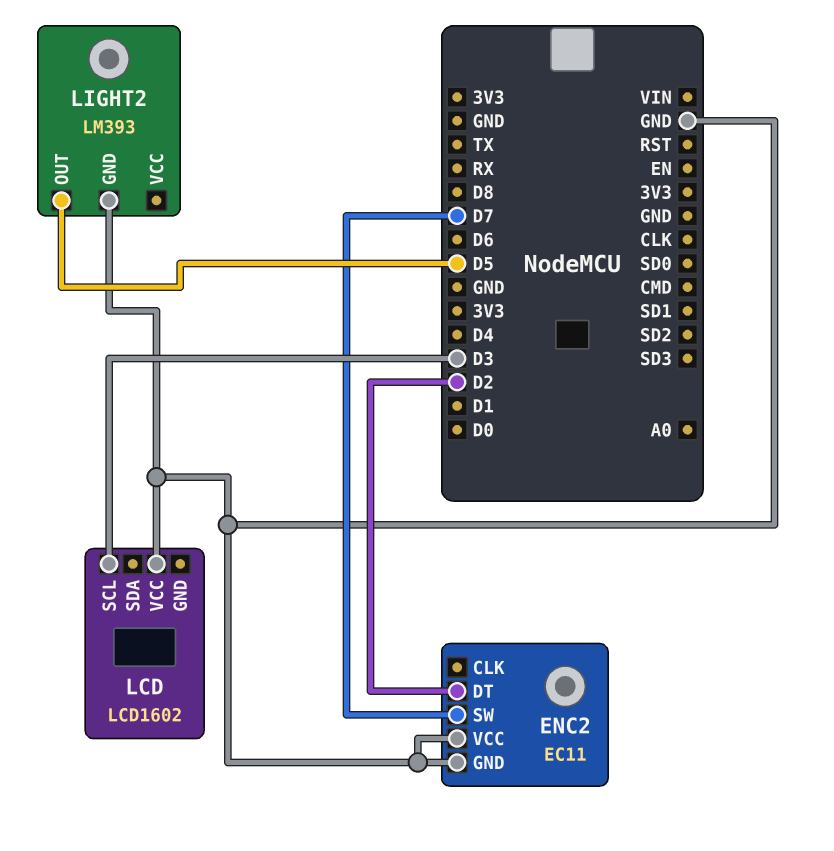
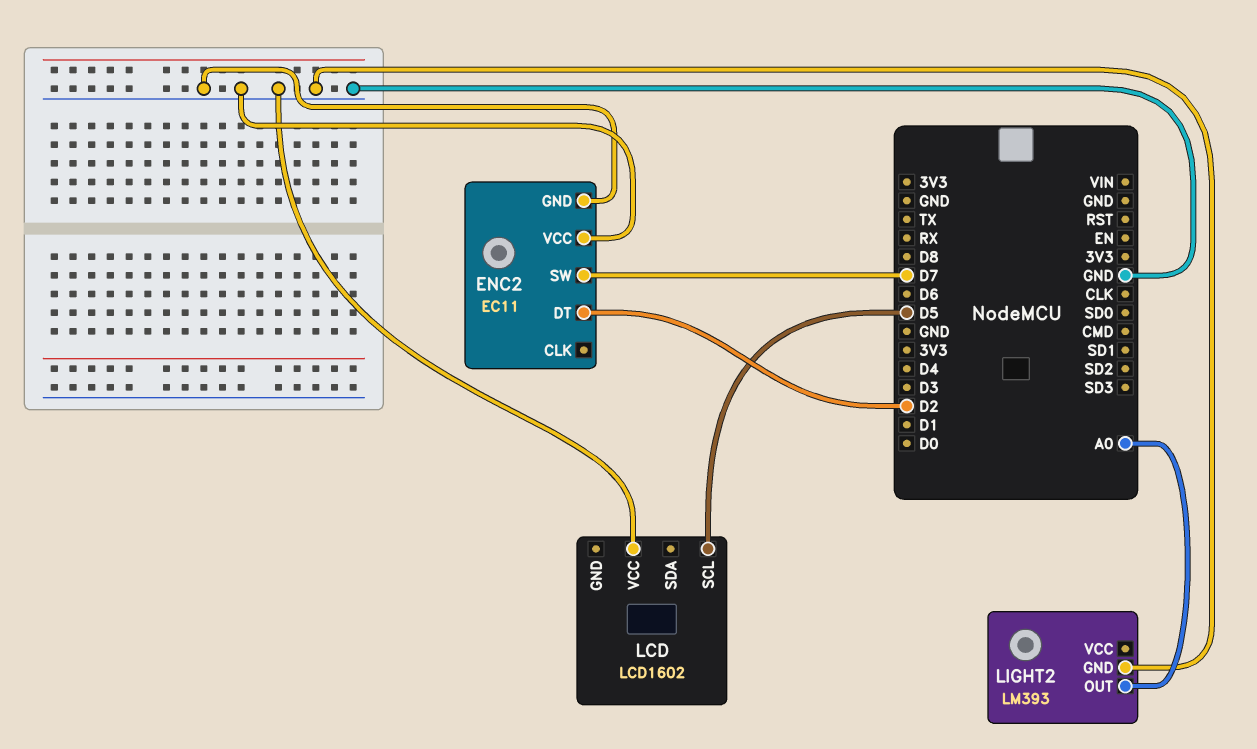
LCD pin SCL: D3 -> D5
LIGHT2 pin OUT: D5 -> A0

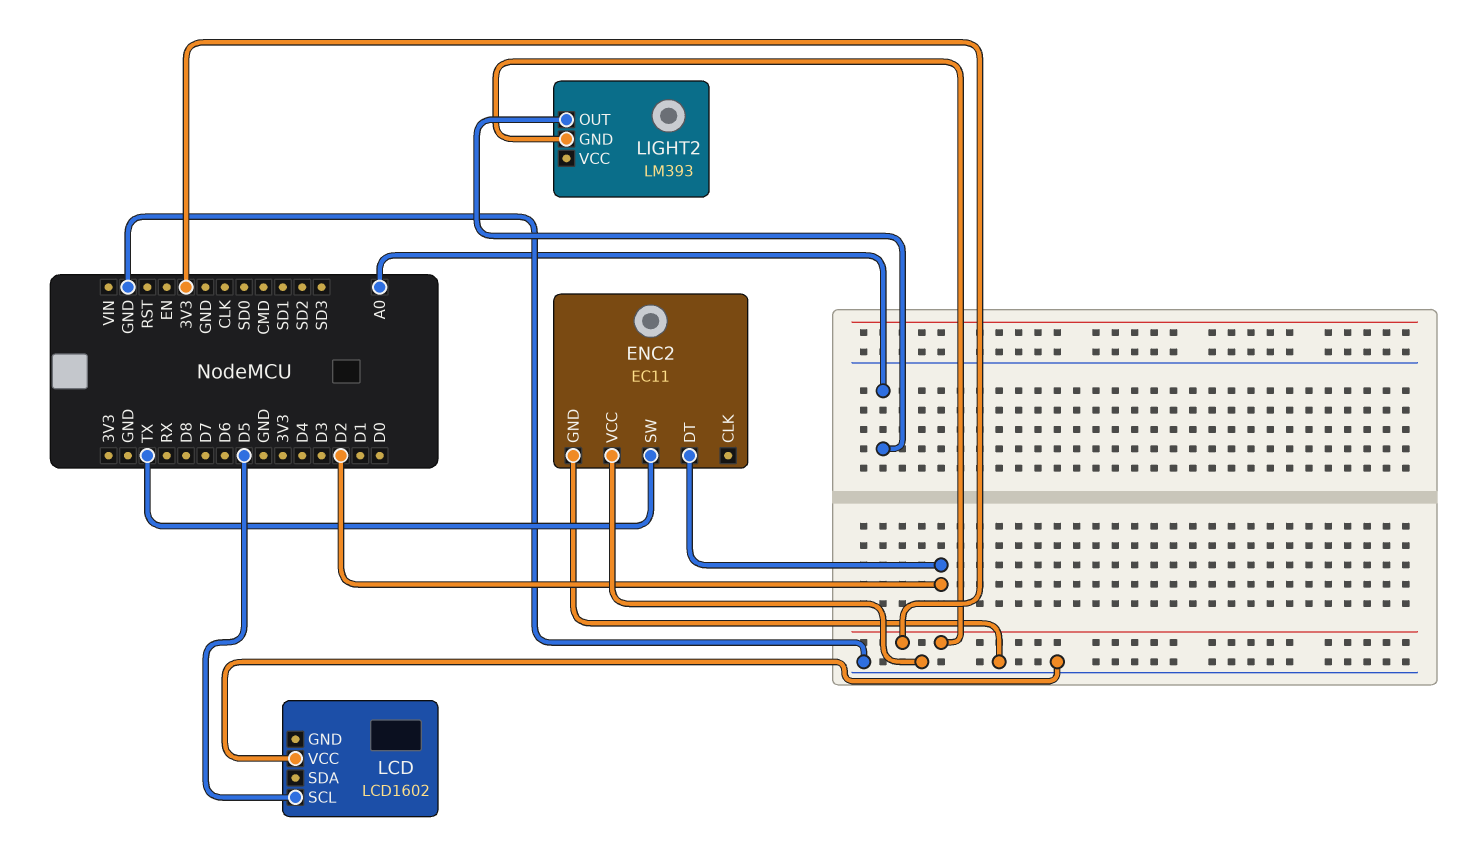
ENC2 pin SW: D7 -> TX
LIGHT2 pin GND: GND -> 3V3

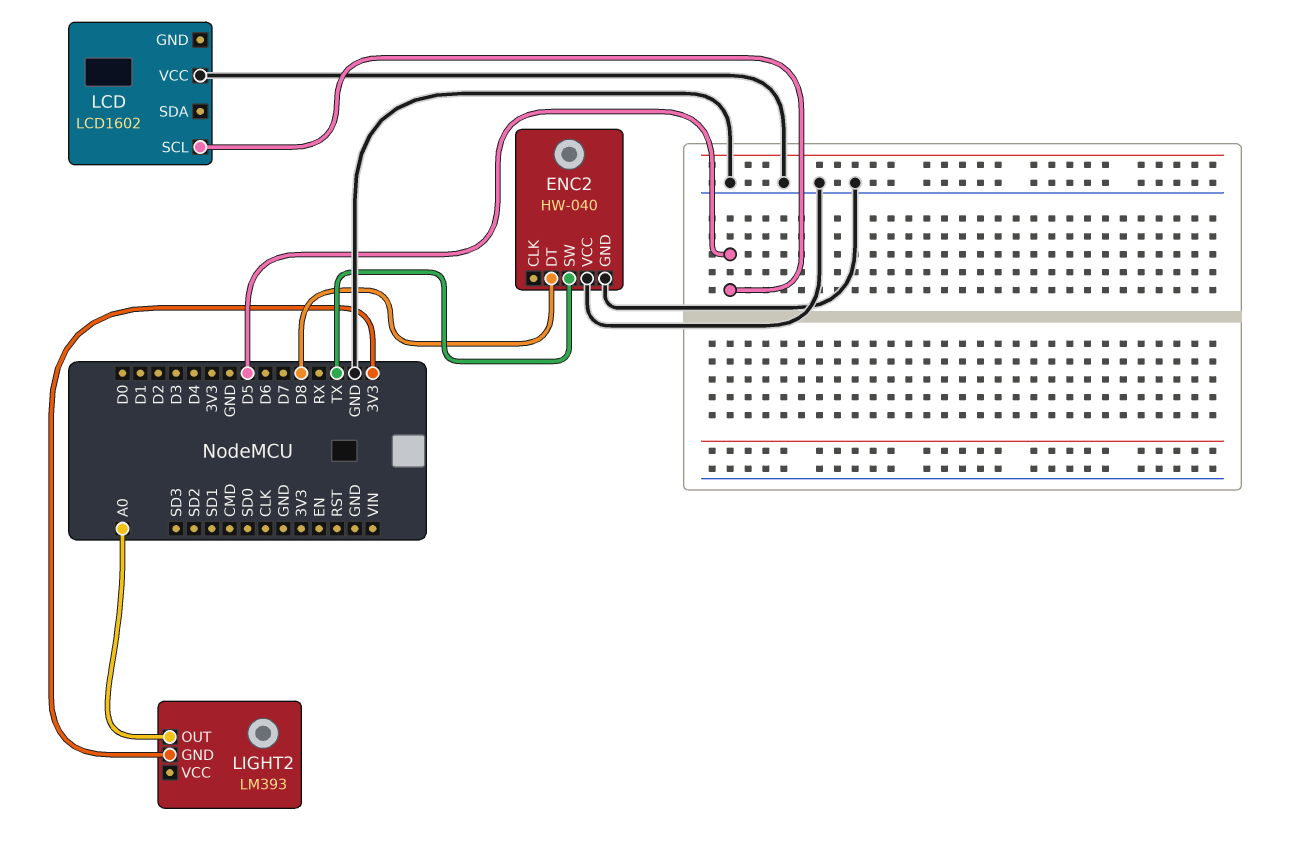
ENC2: EC11 -> HW-040
ENC2 pin DT: D2 -> D8

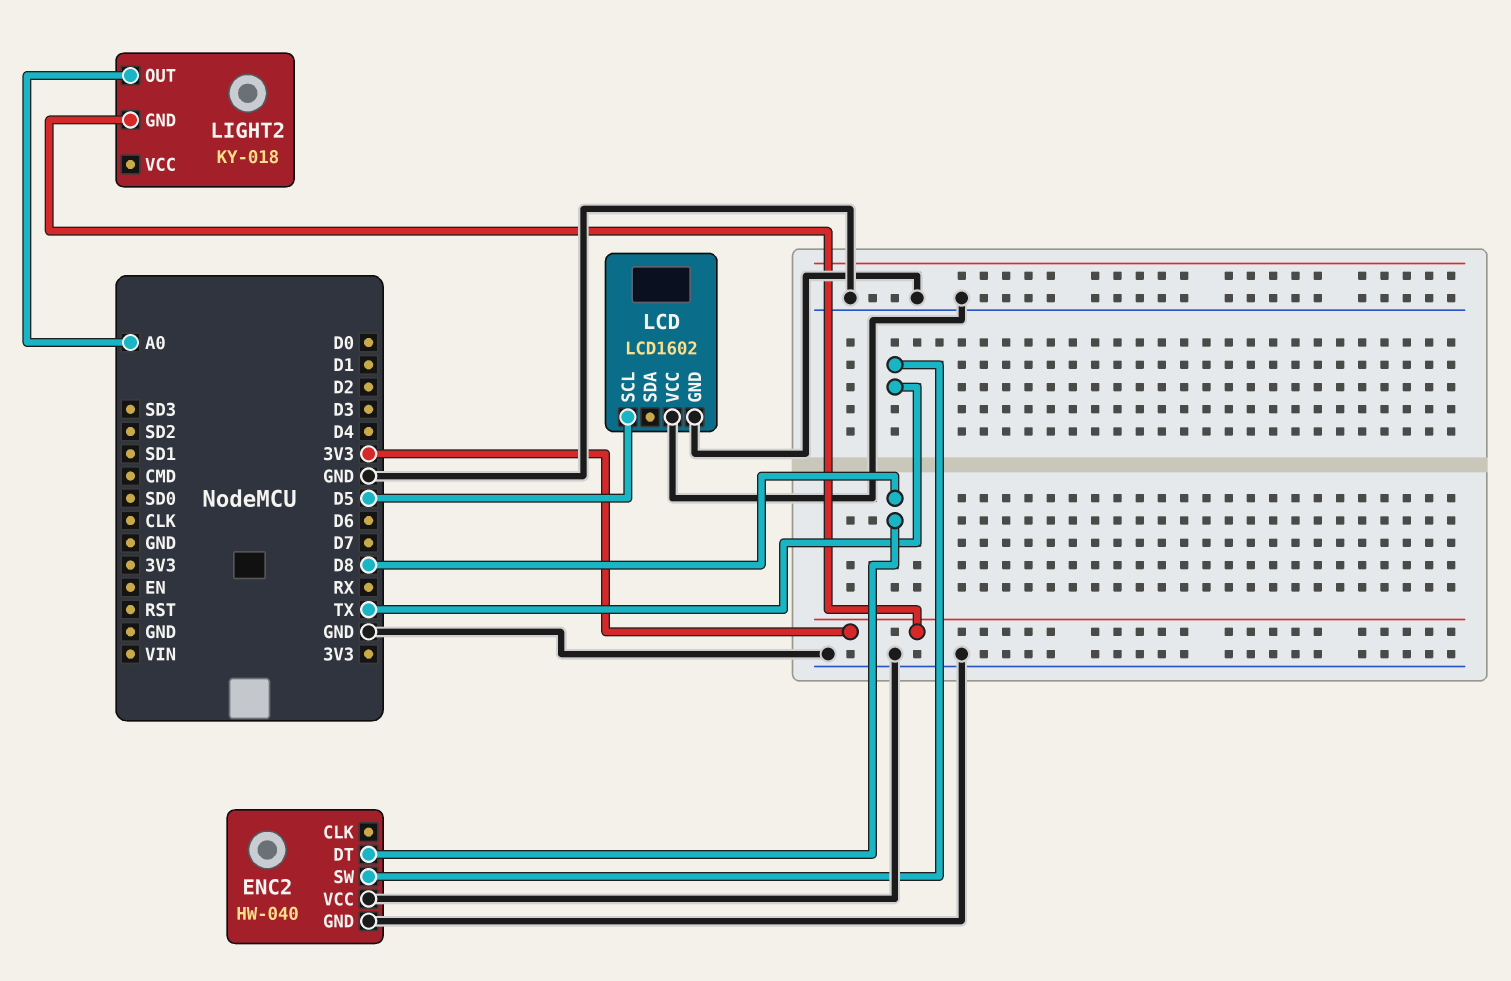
LCD pin GND: none -> GND
LIGHT2: LM393 -> KY-018

